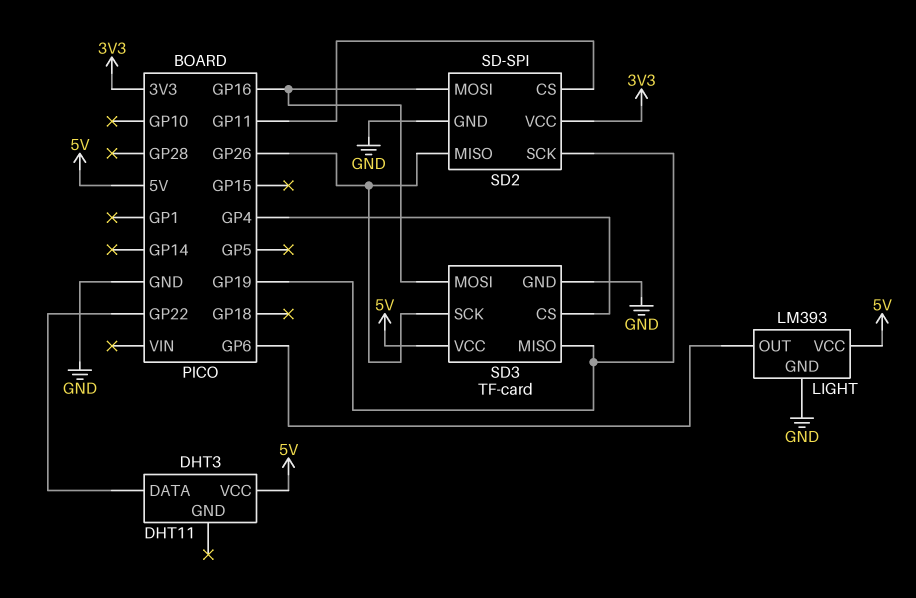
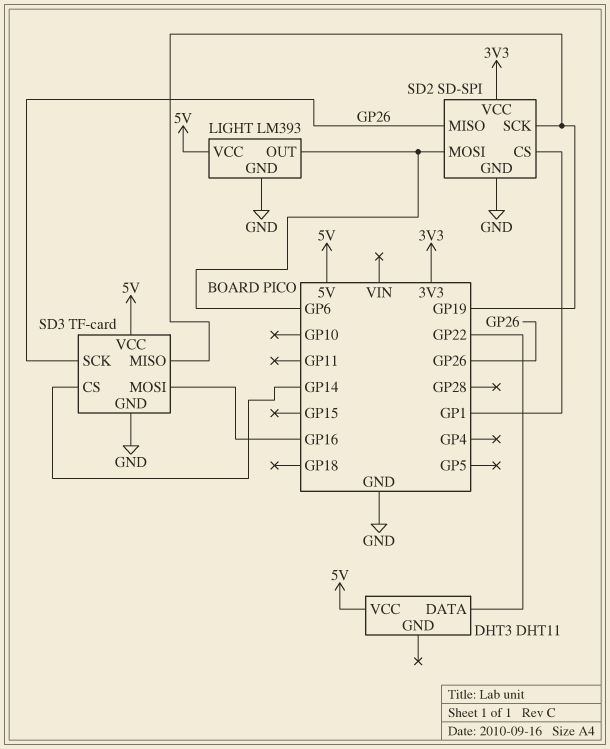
SD2 pin CS: GP11 -> GP1
SD2 pin MOSI: GP16 -> GP6
SD3 pin CS: GP4 -> GP14

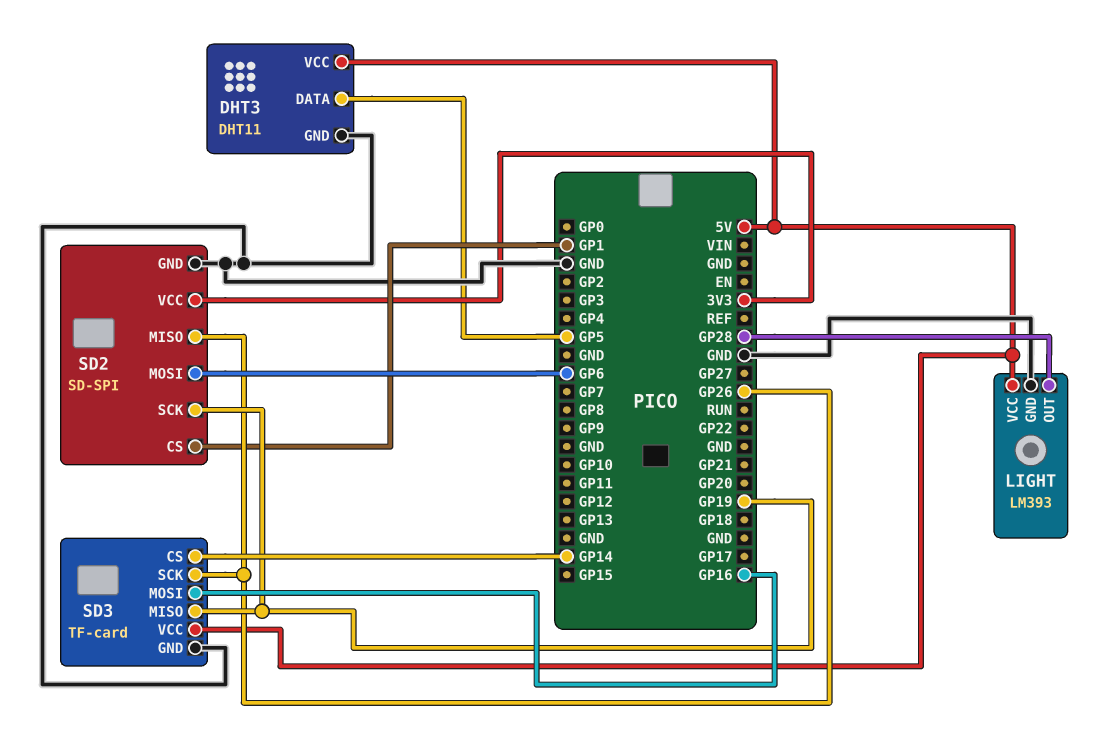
DHT3 pin DATA: GP22 -> GP5
DHT3 pin GND: none -> GND
LIGHT pin OUT: GP6 -> GP28

